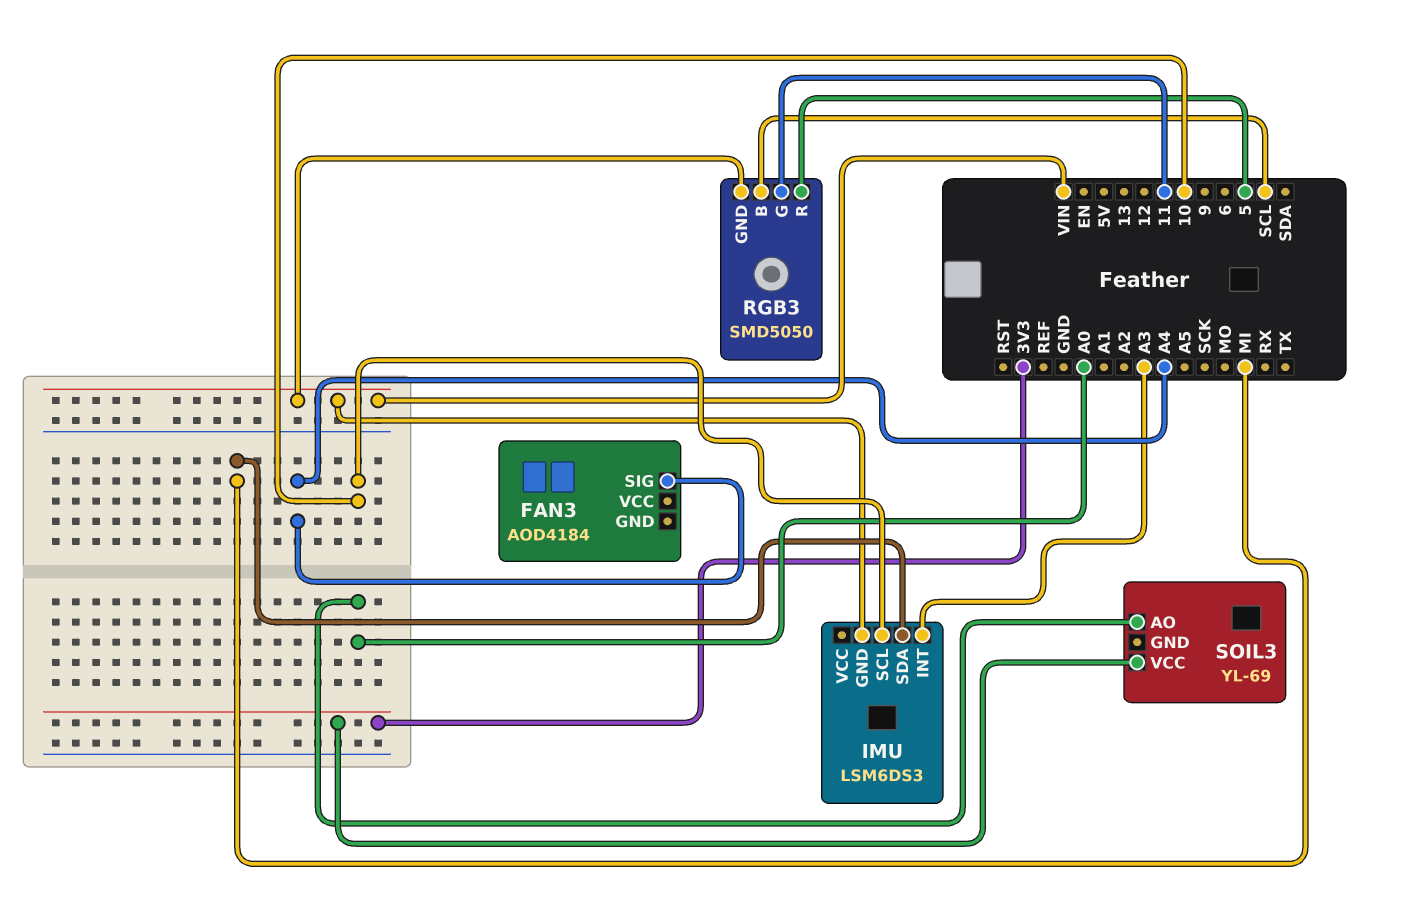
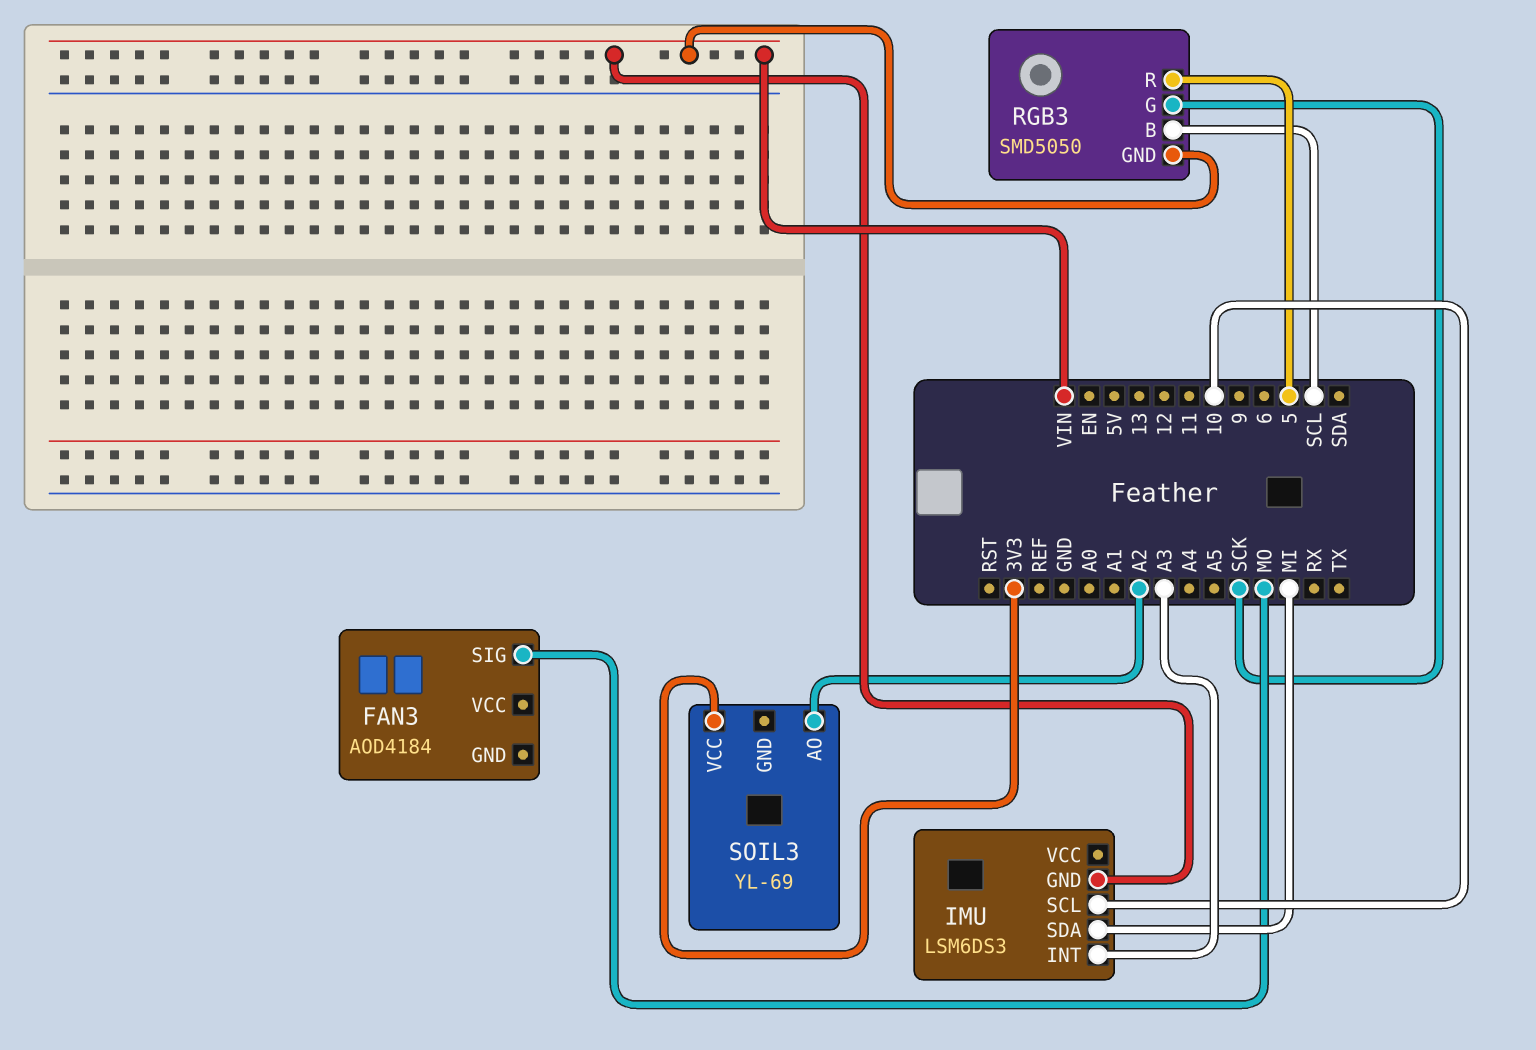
FAN3 pin SIG: A4 -> MO
RGB3 pin G: 11 -> SCK
SOIL3 pin AO: A0 -> A2

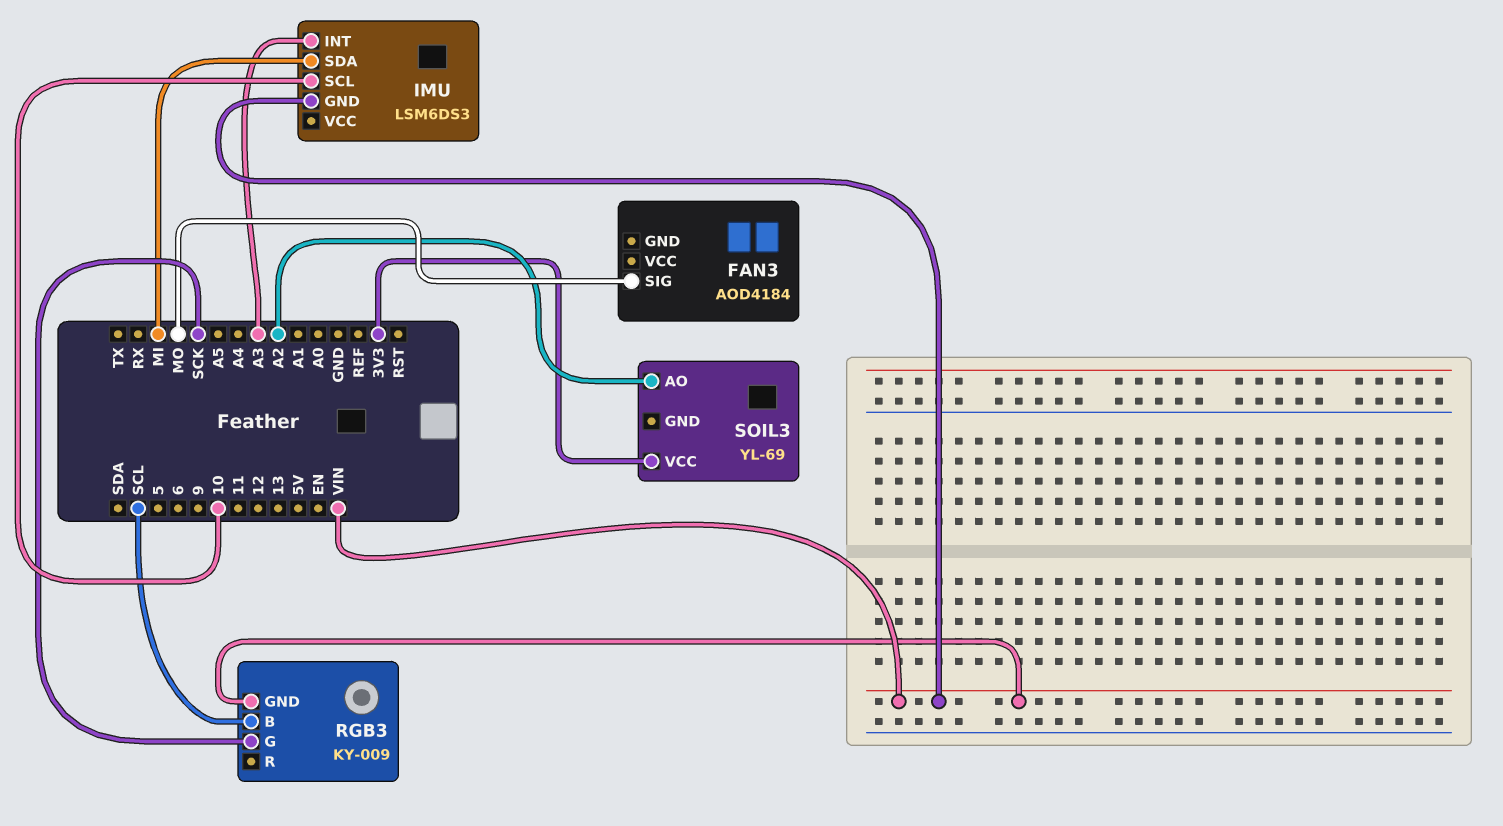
RGB3: SMD5050 -> KY-009
RGB3 pin R: 5 -> none

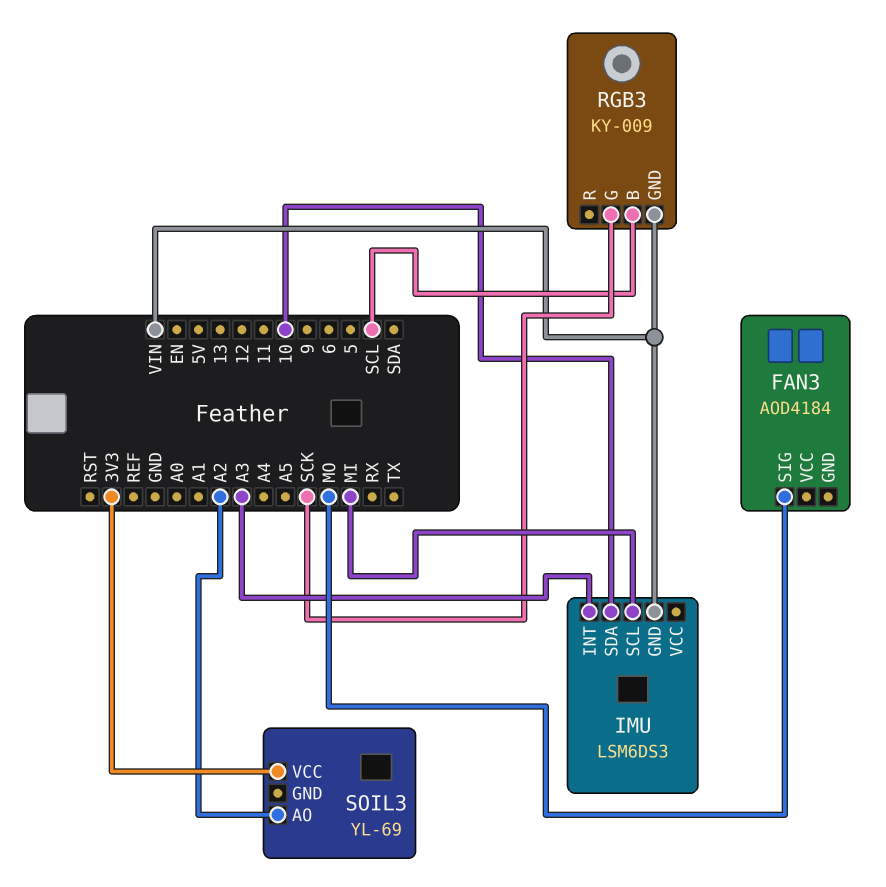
IMU pin SCL: 10 -> MI
IMU pin SDA: MI -> 10

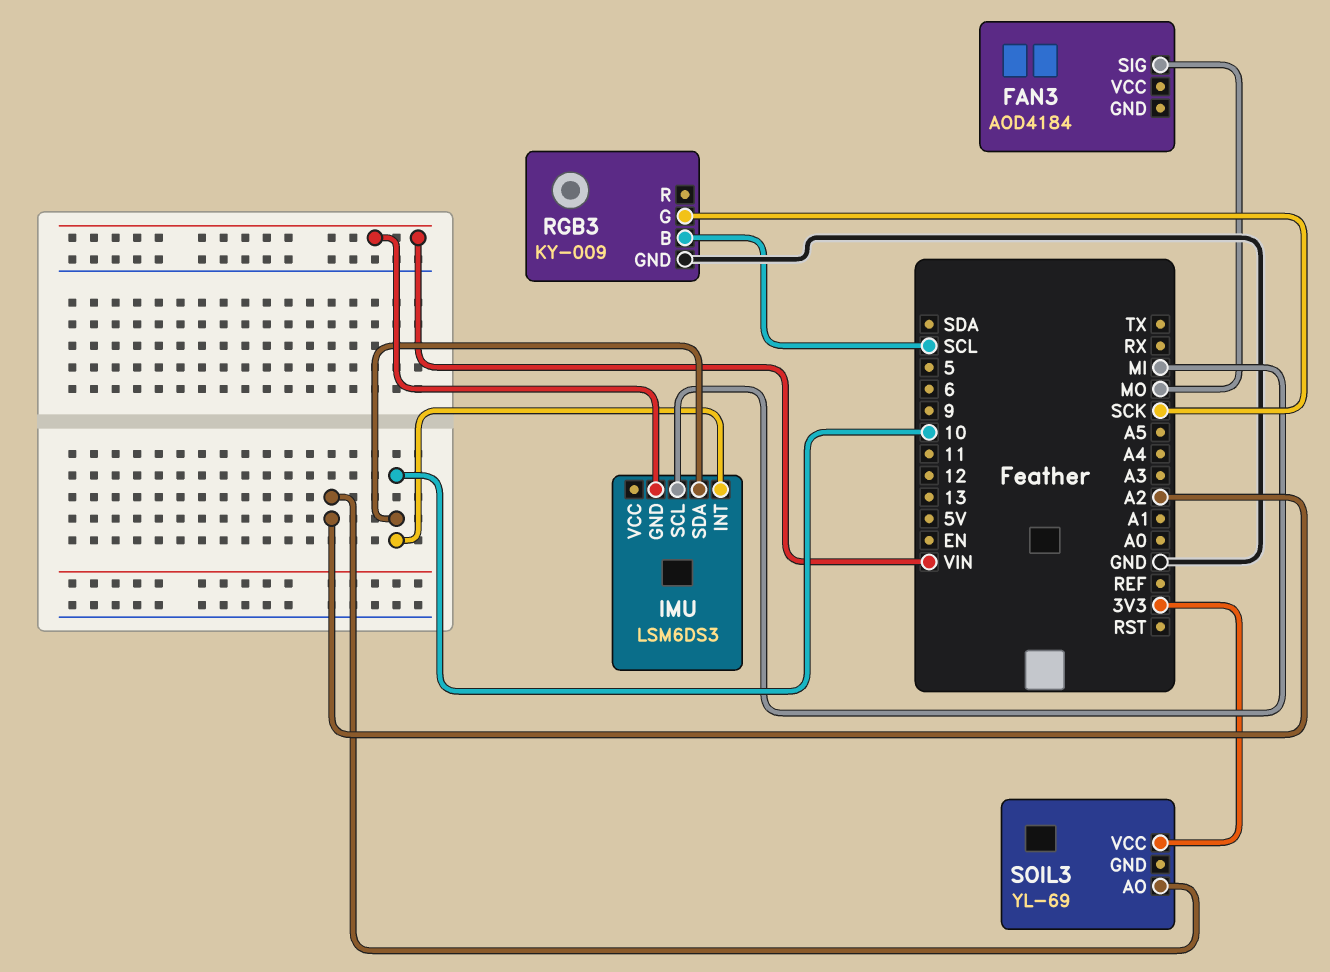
IMU pin INT: A3 -> 10
RGB3 pin GND: VIN -> GND

